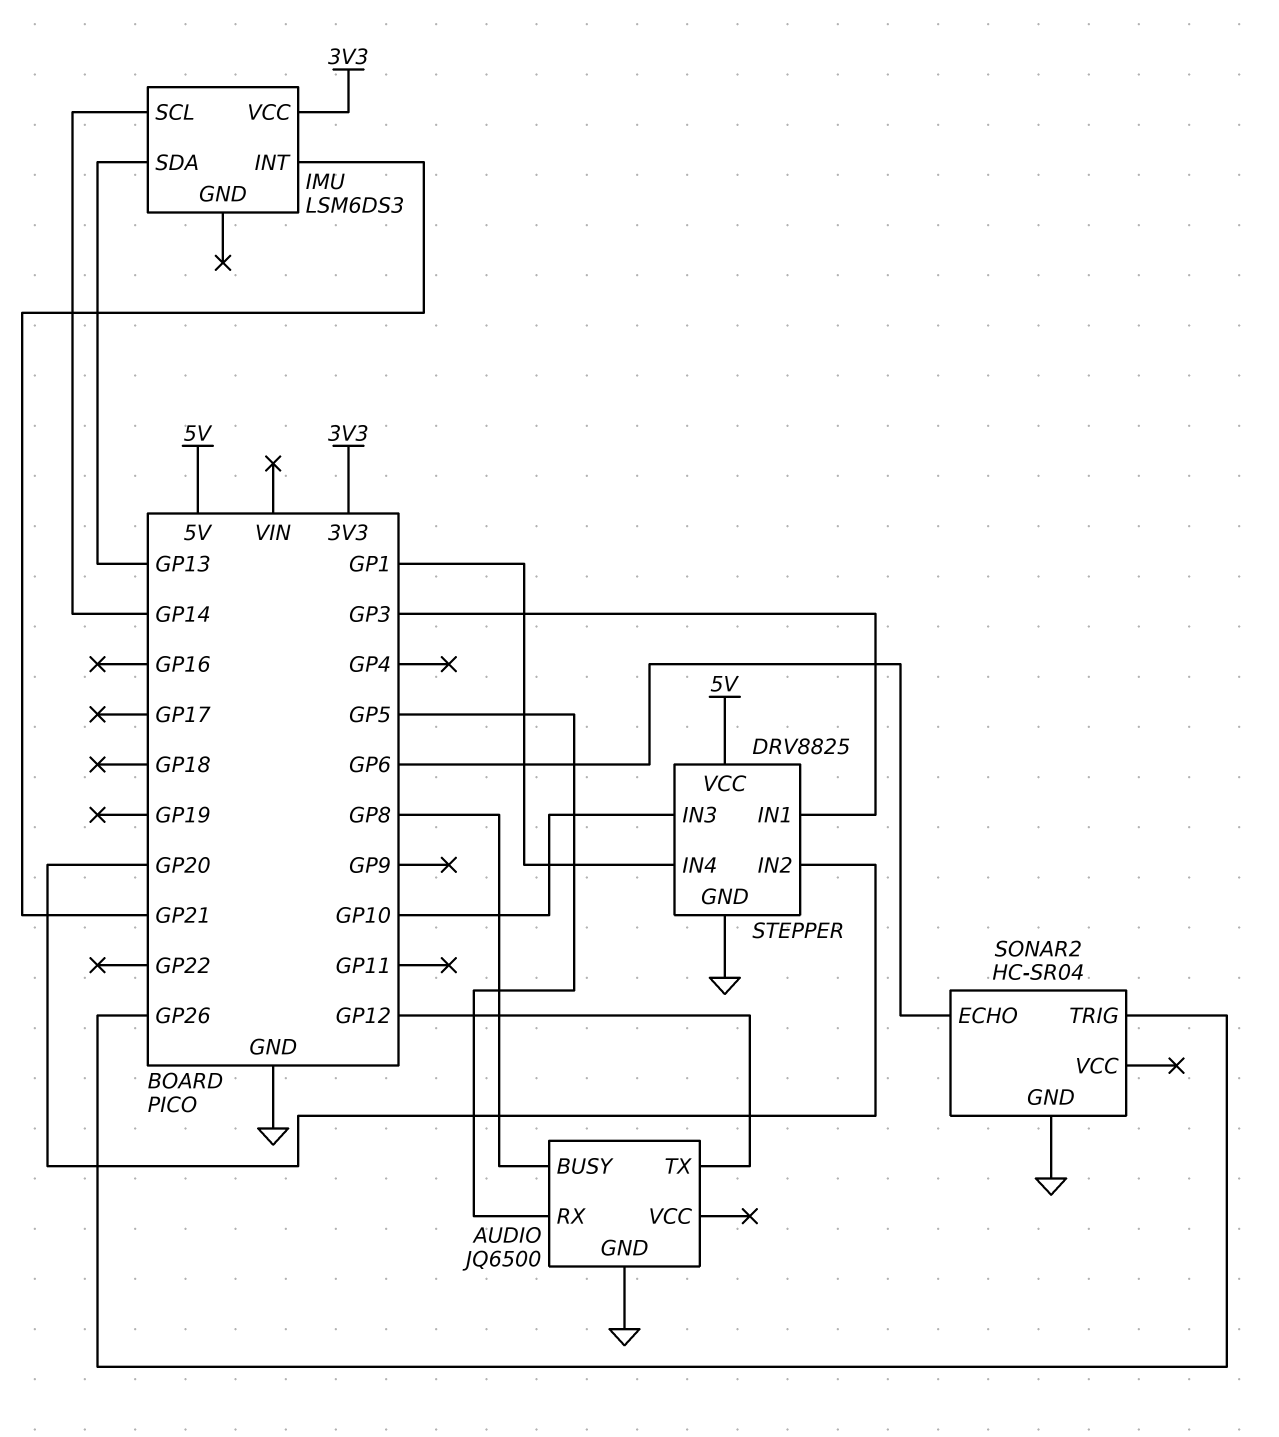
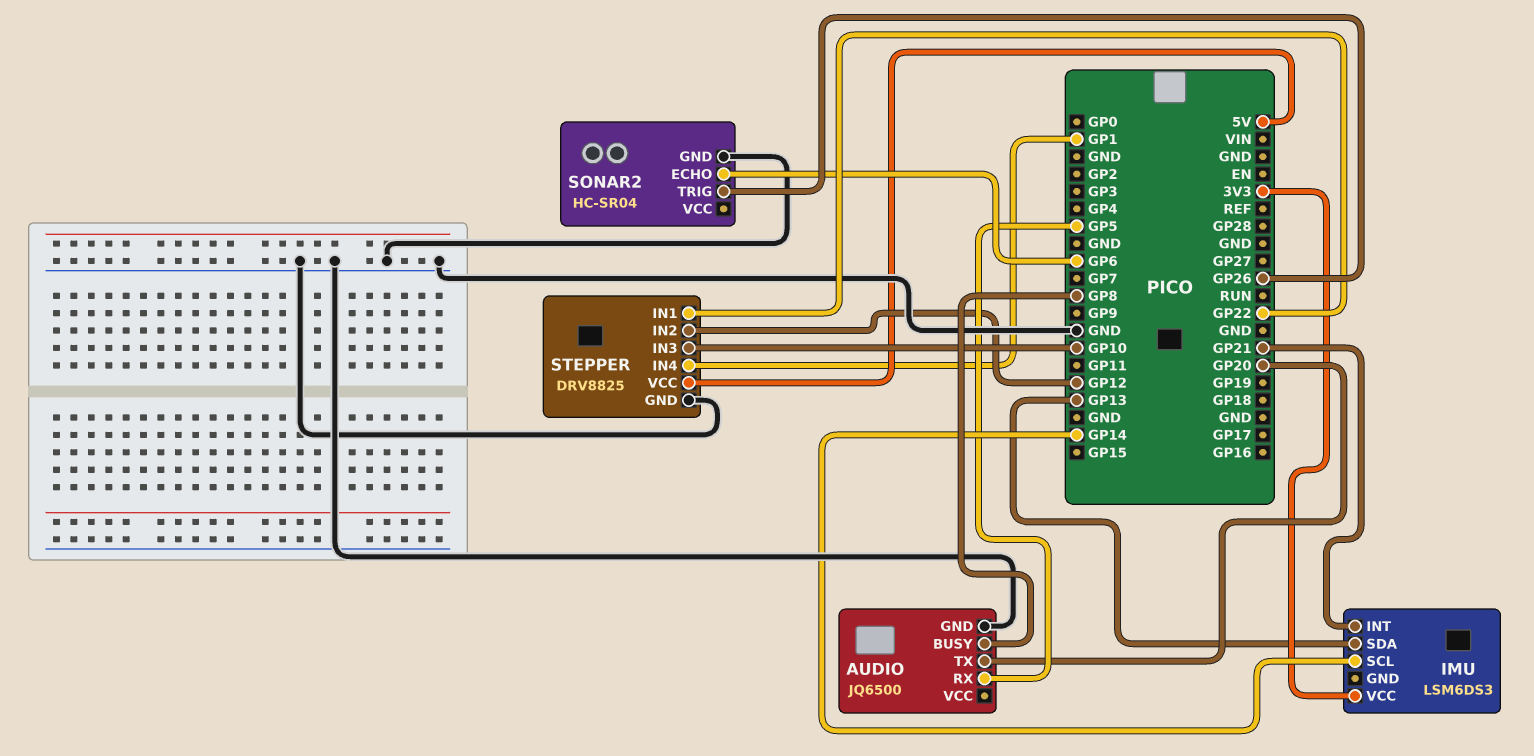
AUDIO pin TX: GP12 -> GP20
STEPPER pin IN1: GP3 -> GP22
STEPPER pin IN2: GP20 -> GP12

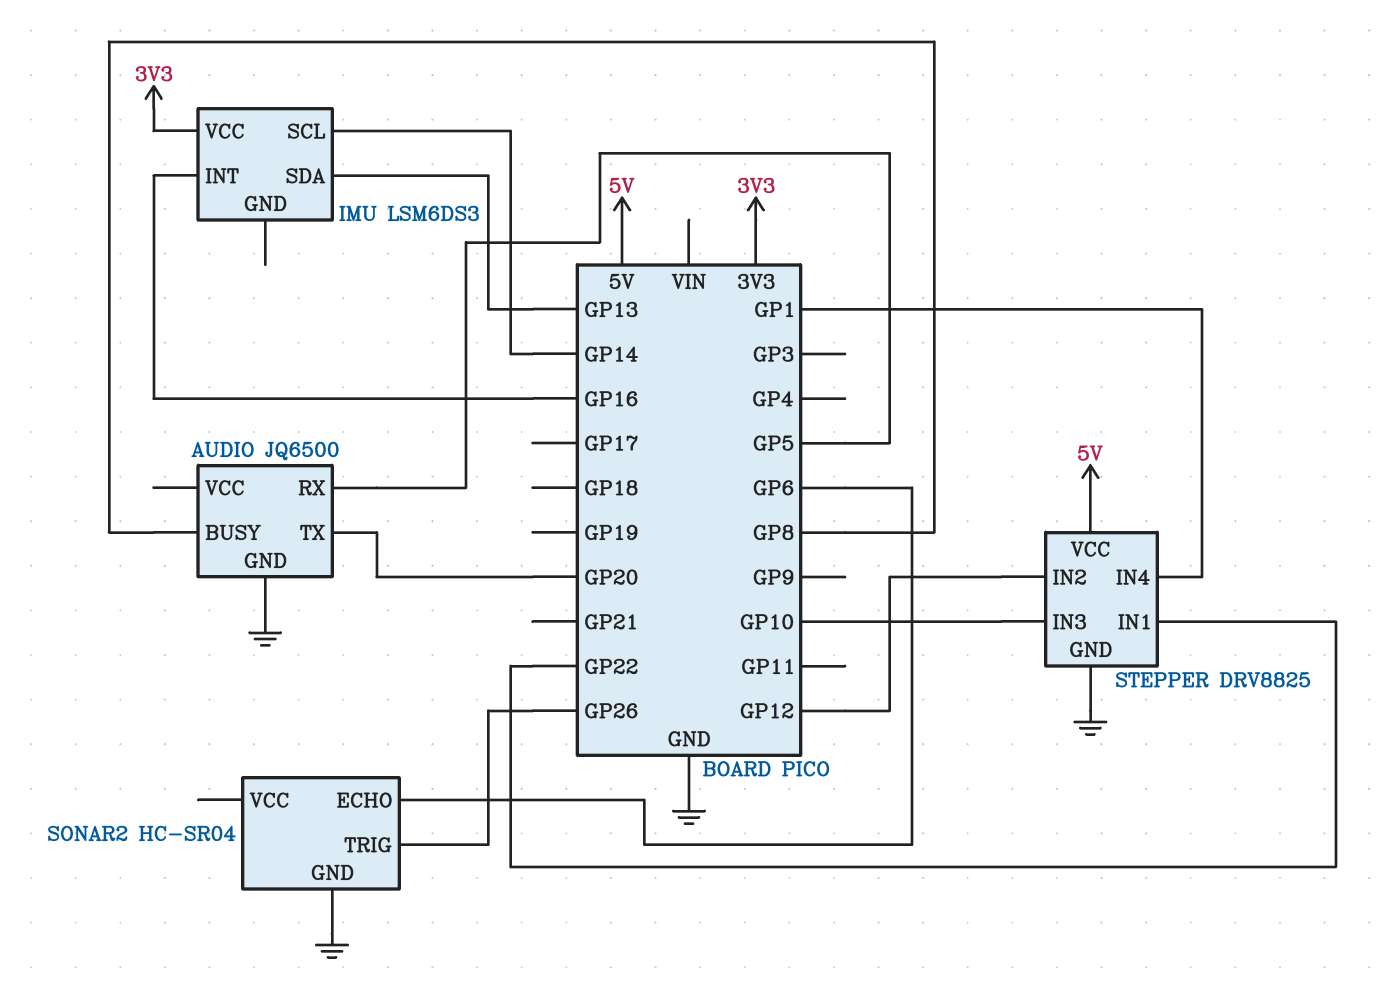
IMU pin INT: GP21 -> GP16

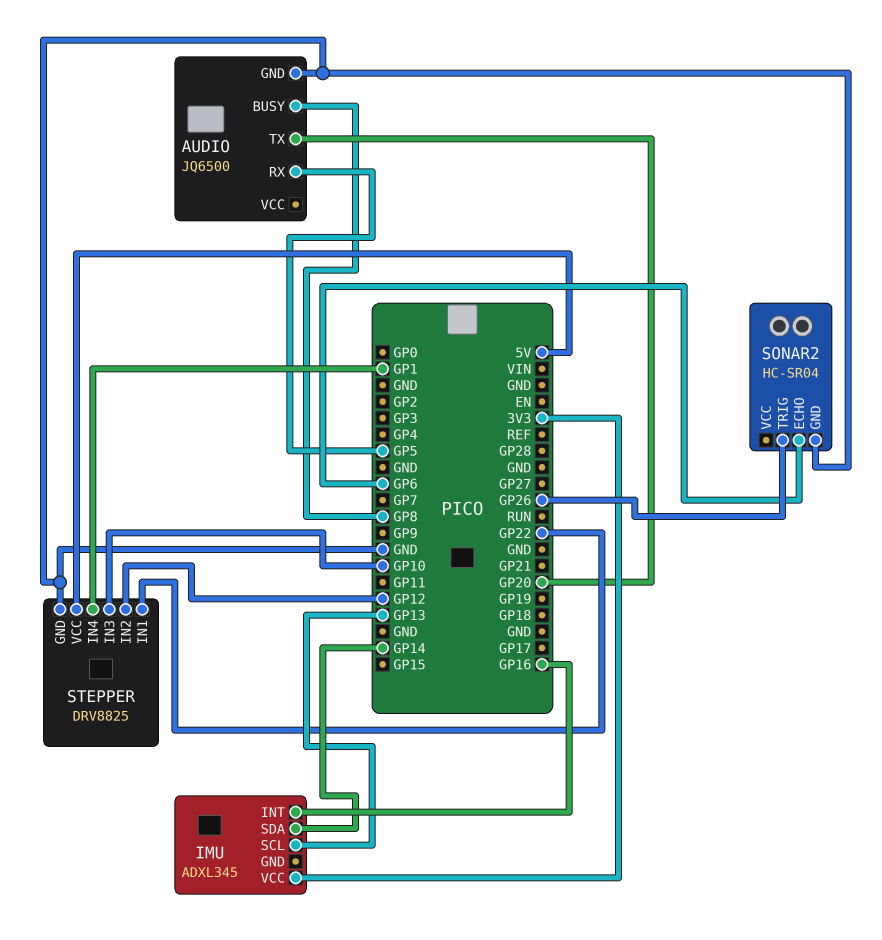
IMU: LSM6DS3 -> ADXL345
IMU pin SCL: GP14 -> GP13
IMU pin SDA: GP13 -> GP14

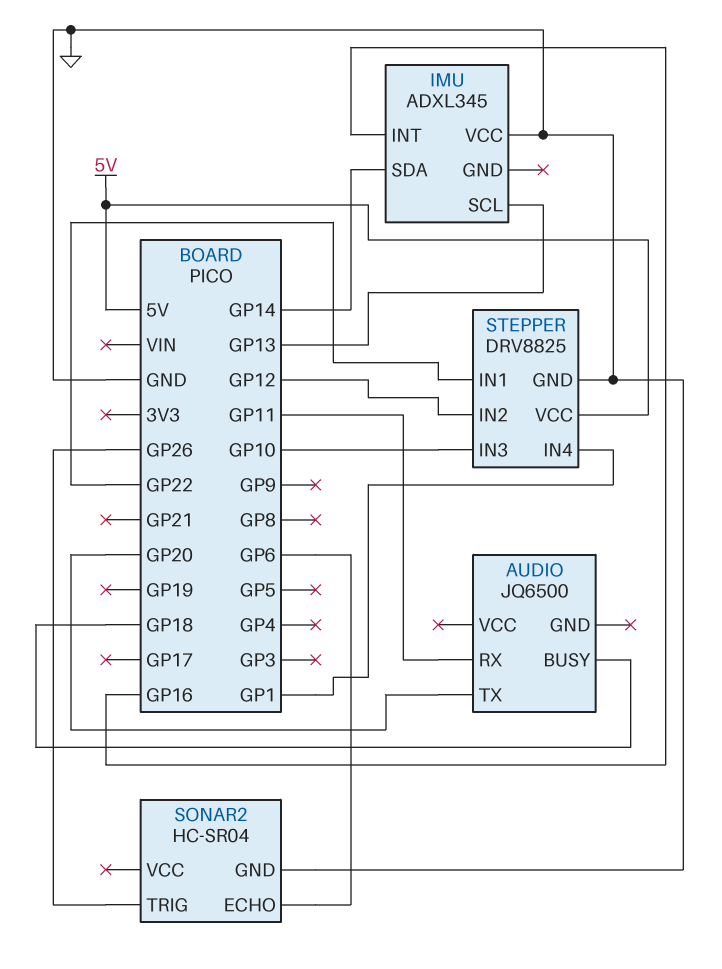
AUDIO pin BUSY: GP8 -> GP18
AUDIO pin GND: GND -> none
AUDIO pin RX: GP5 -> GP11
IMU pin VCC: 3V3 -> GND

